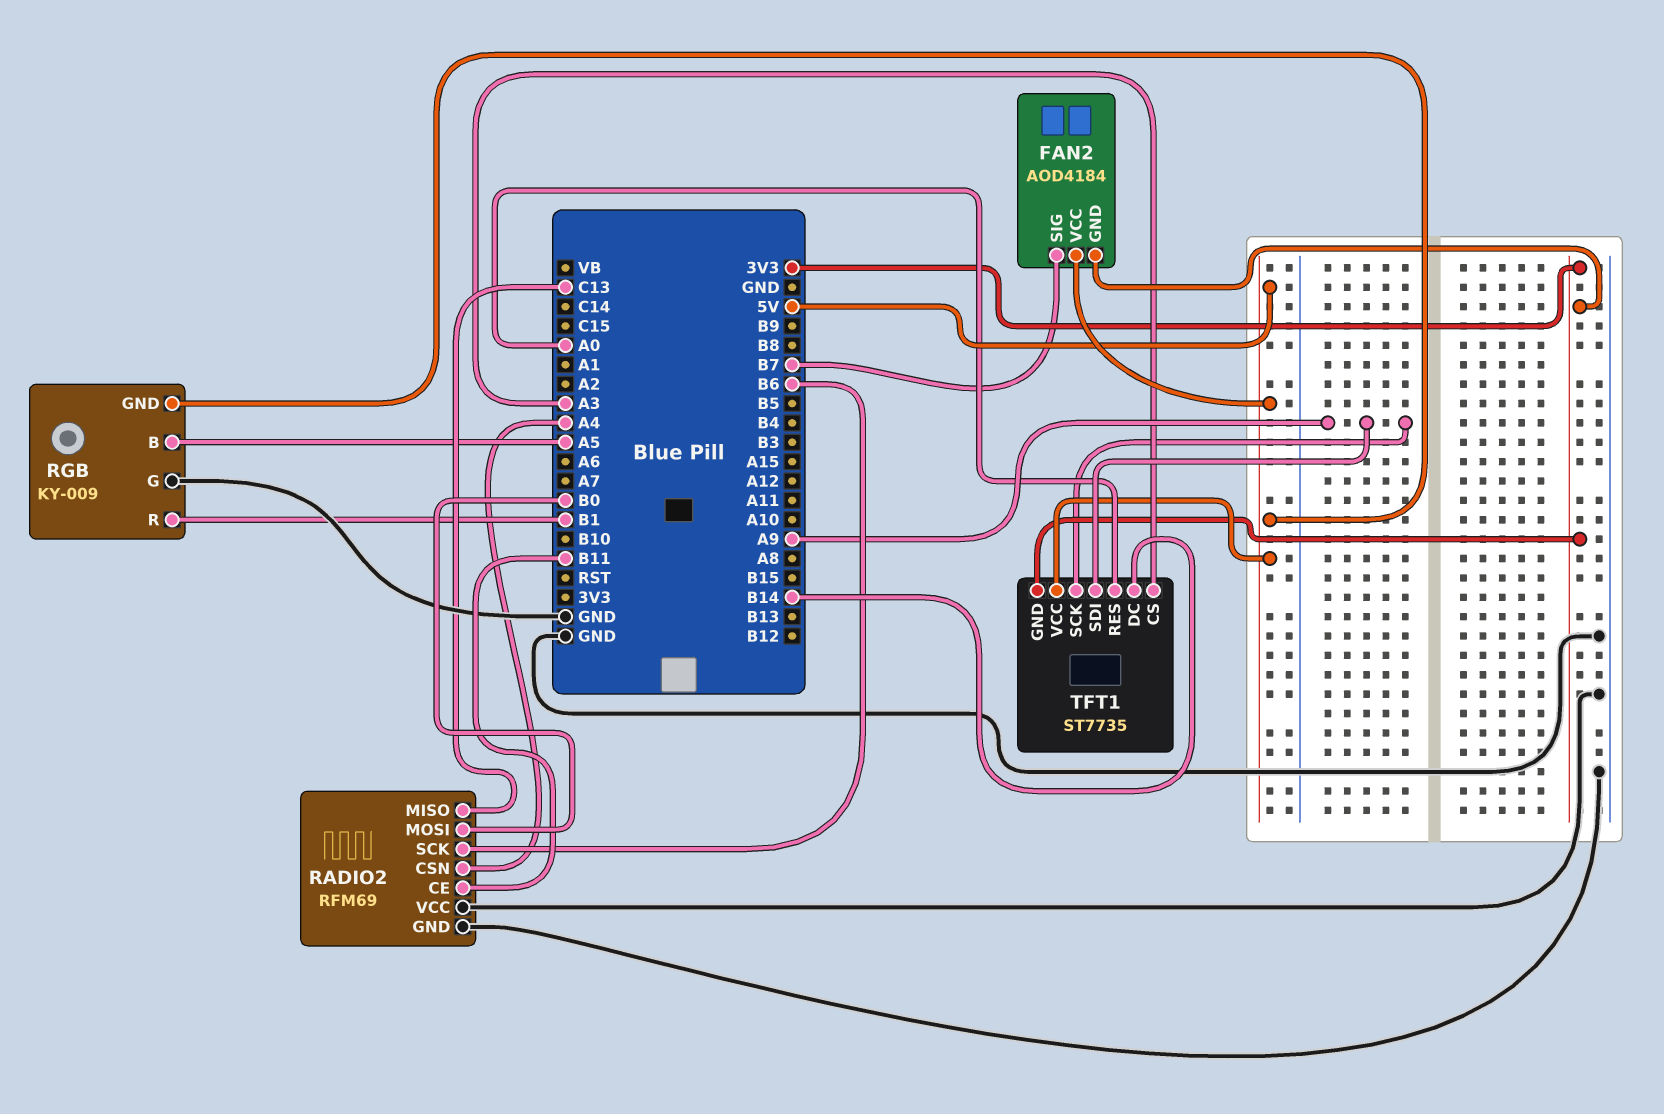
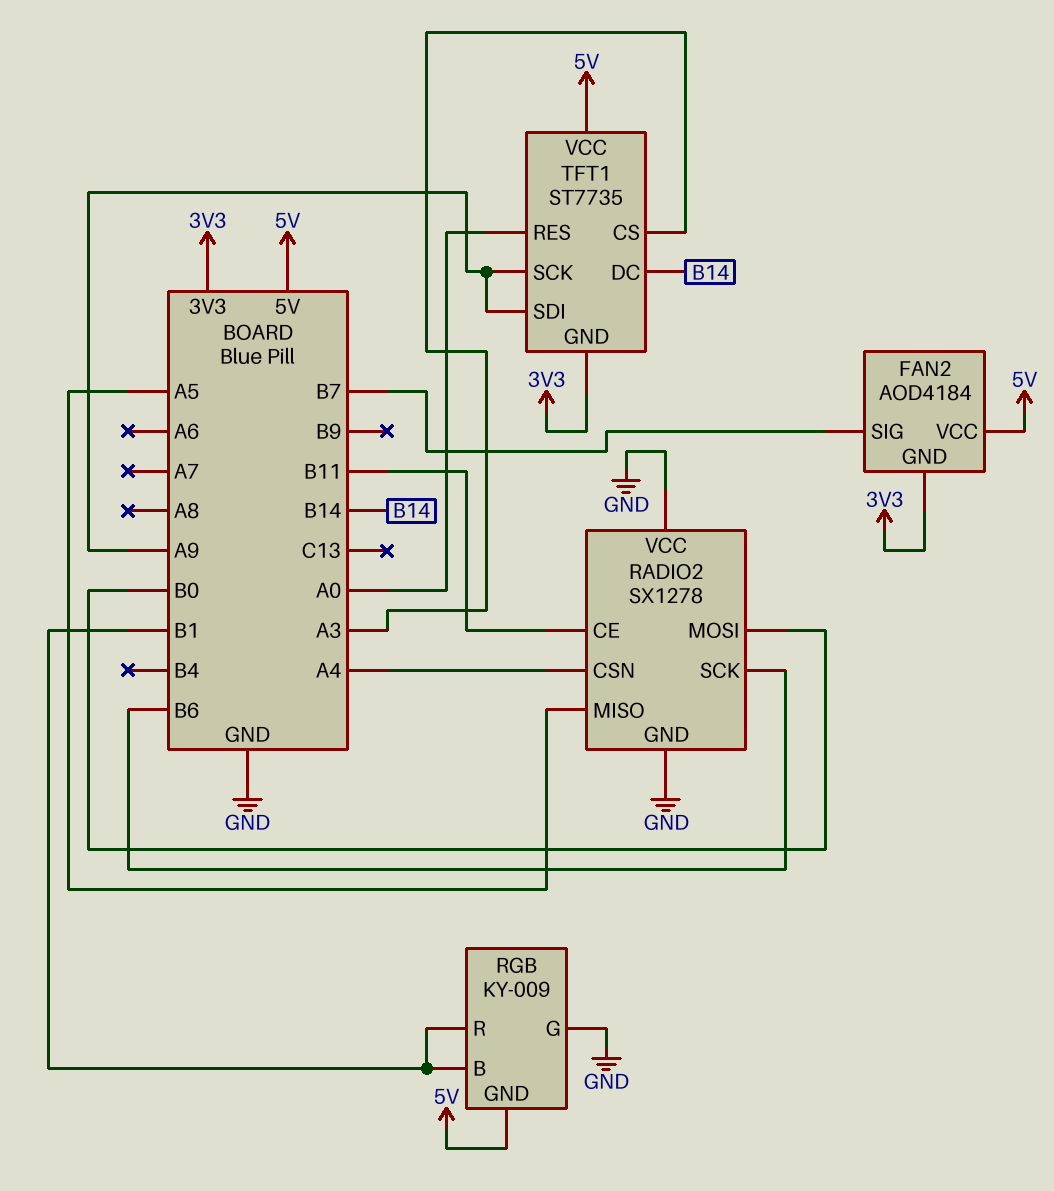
RADIO2: RFM69 -> SX1278
RADIO2 pin MISO: C13 -> A5
RGB pin B: A5 -> B1

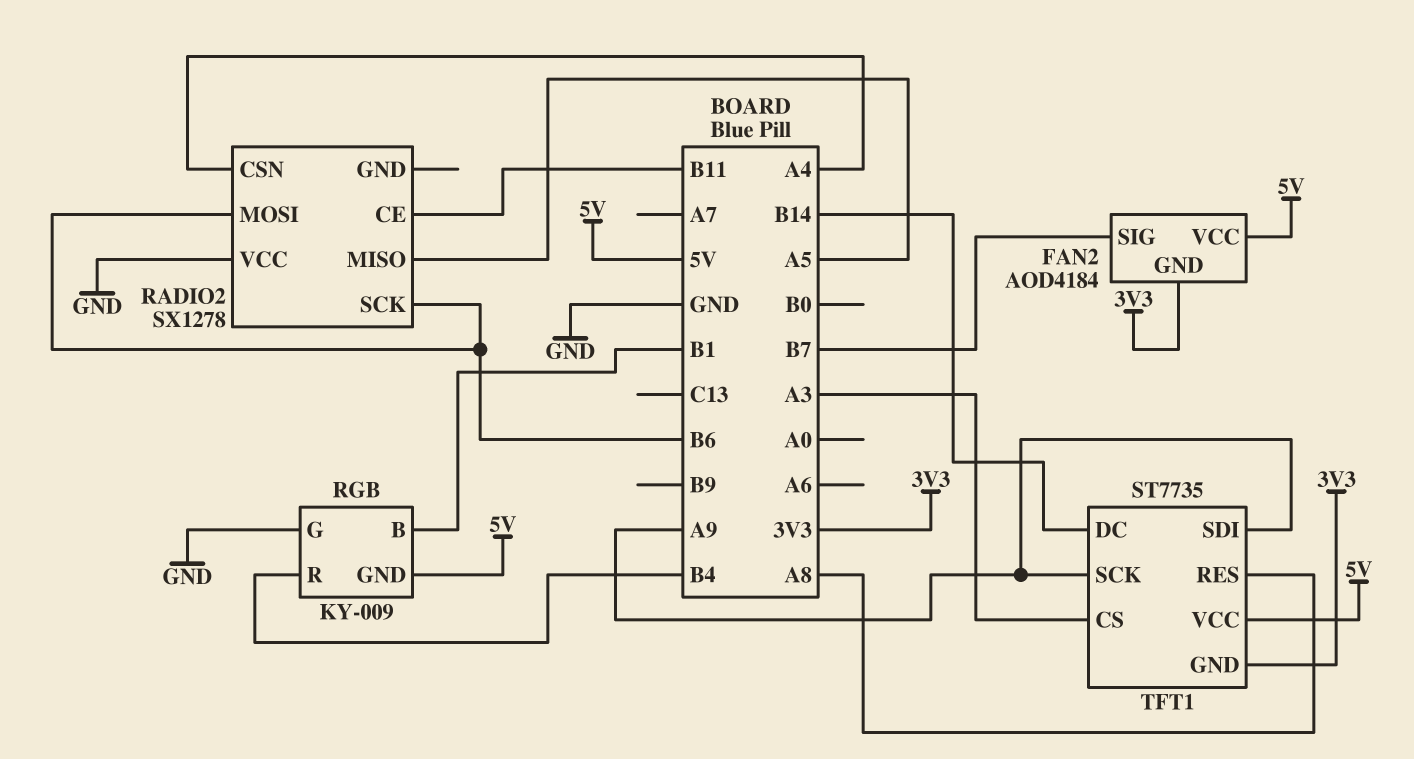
RADIO2 pin GND: GND -> none
RADIO2 pin MOSI: B0 -> B6
RGB pin R: B1 -> B4
TFT1 pin RES: A0 -> A8

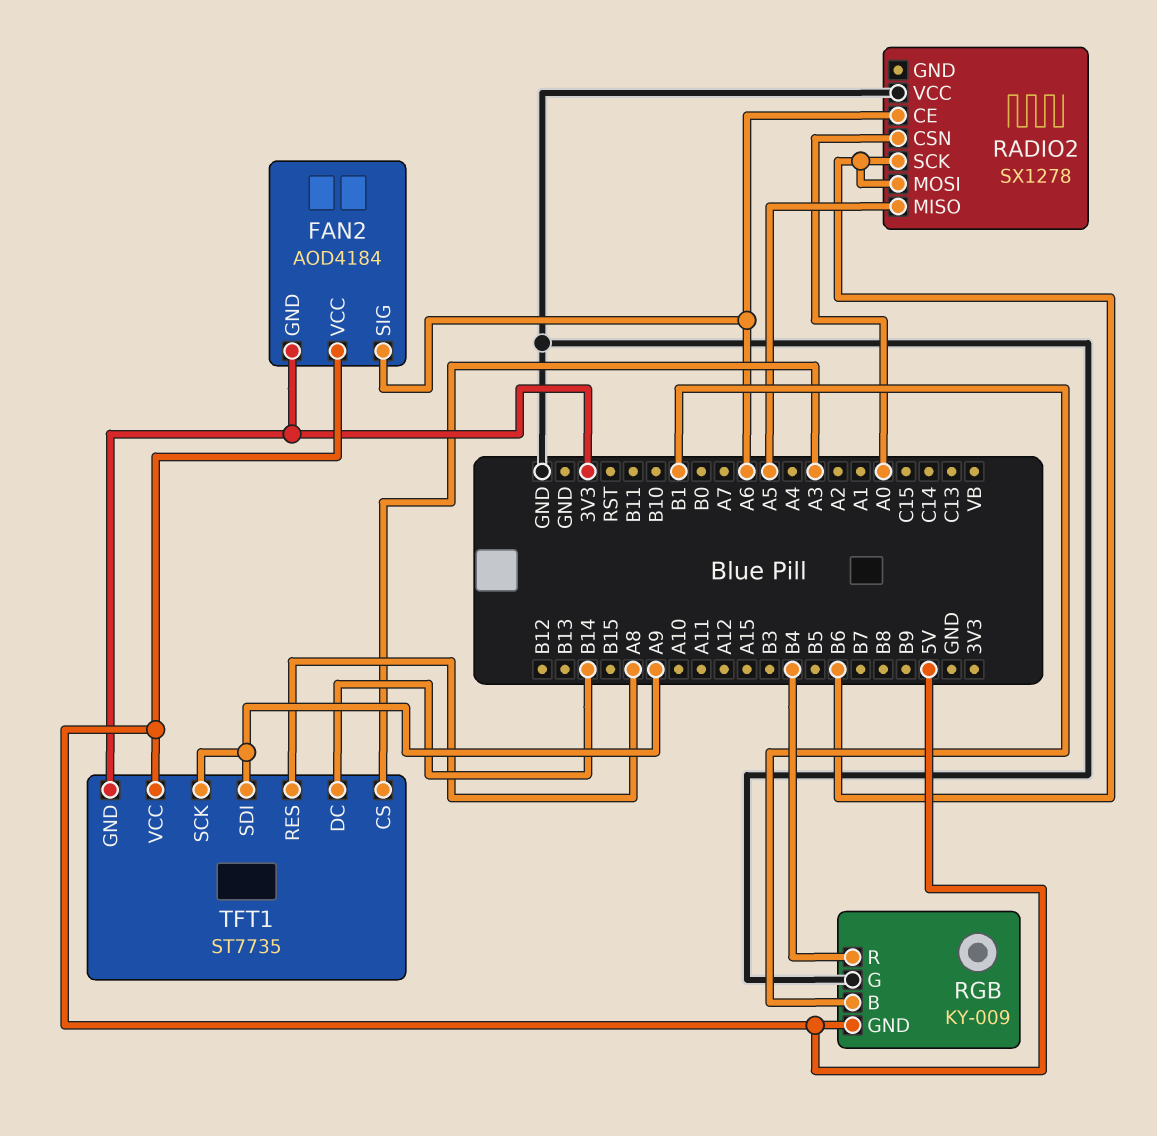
FAN2 pin SIG: B7 -> A6
RADIO2 pin CE: B11 -> A6
RADIO2 pin CSN: A4 -> A0

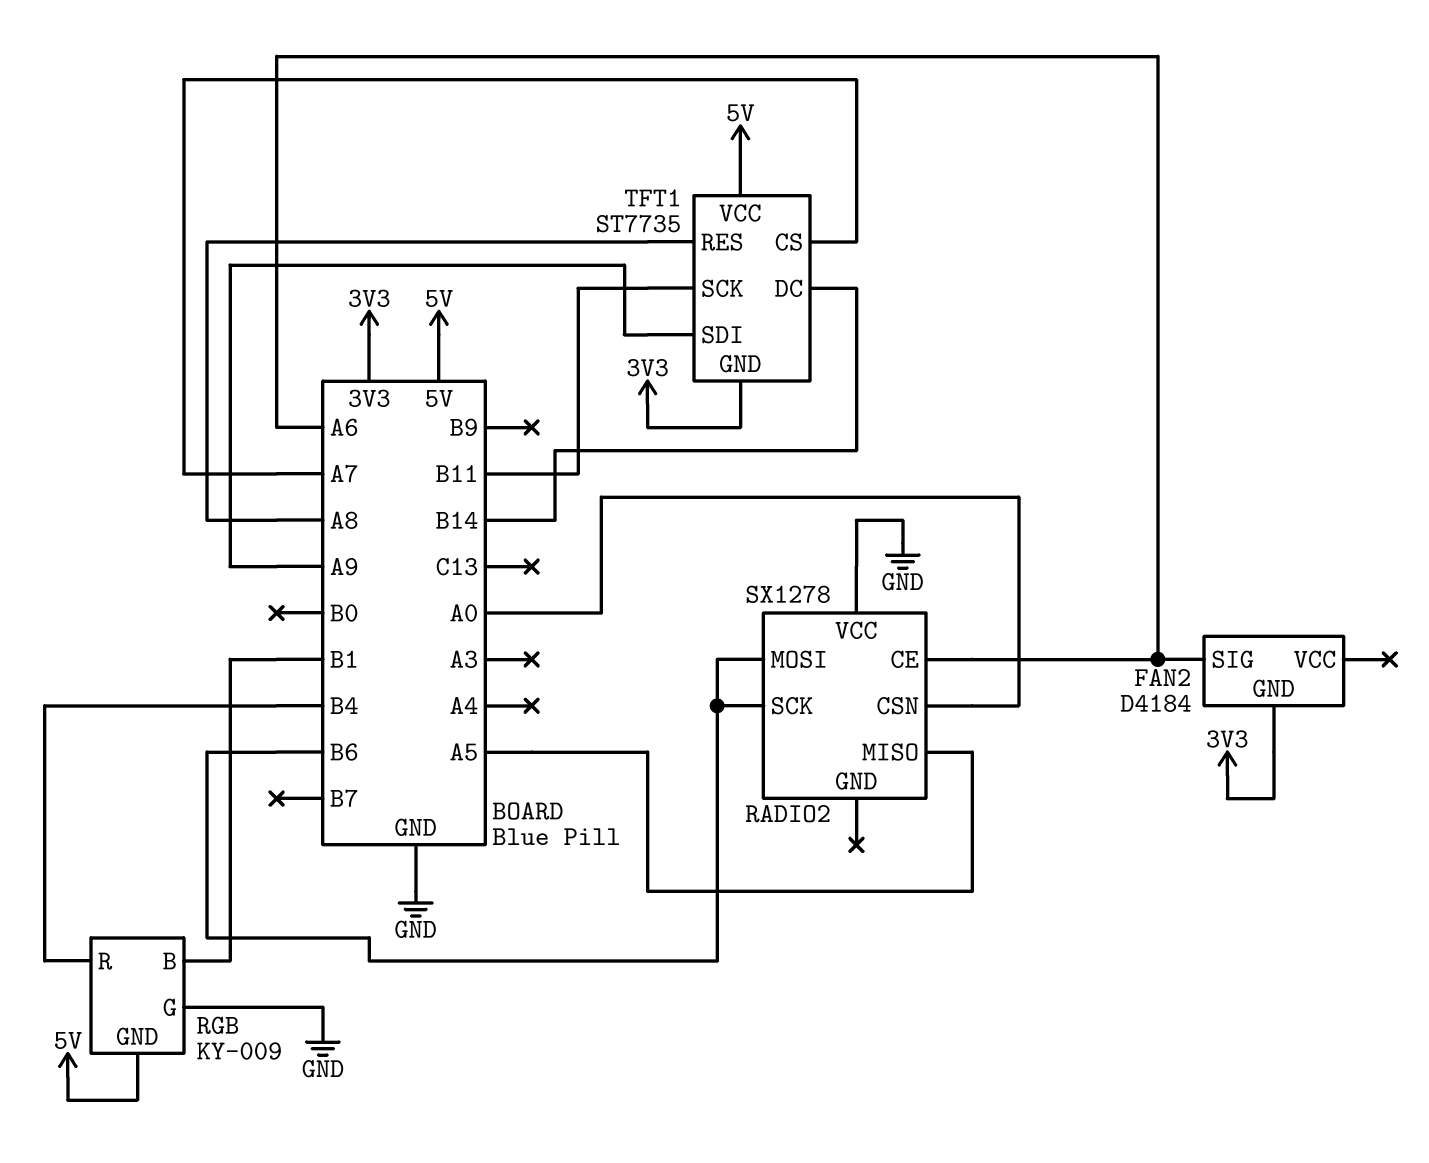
FAN2: AOD4184 -> D4184
FAN2 pin VCC: 5V -> none
TFT1 pin CS: A3 -> A7
TFT1 pin SCK: A9 -> B11

